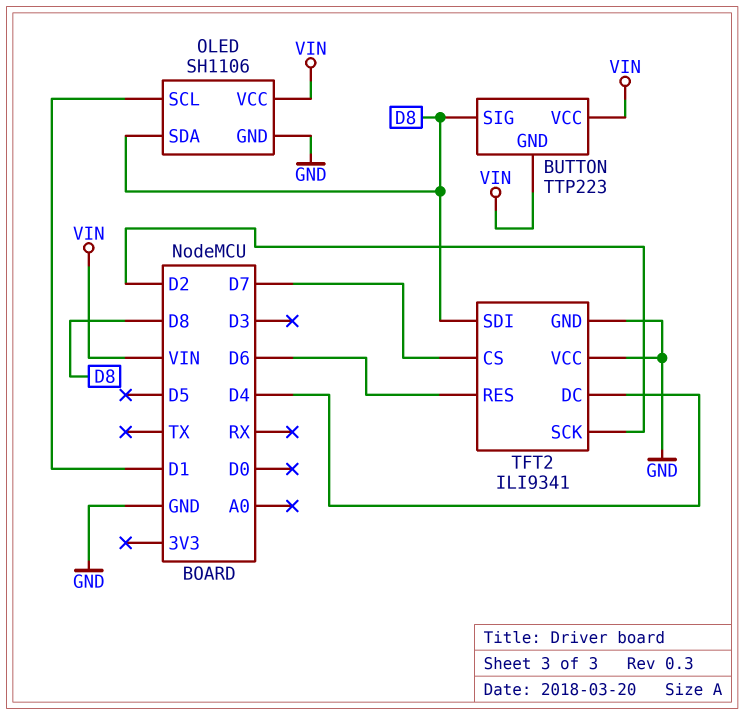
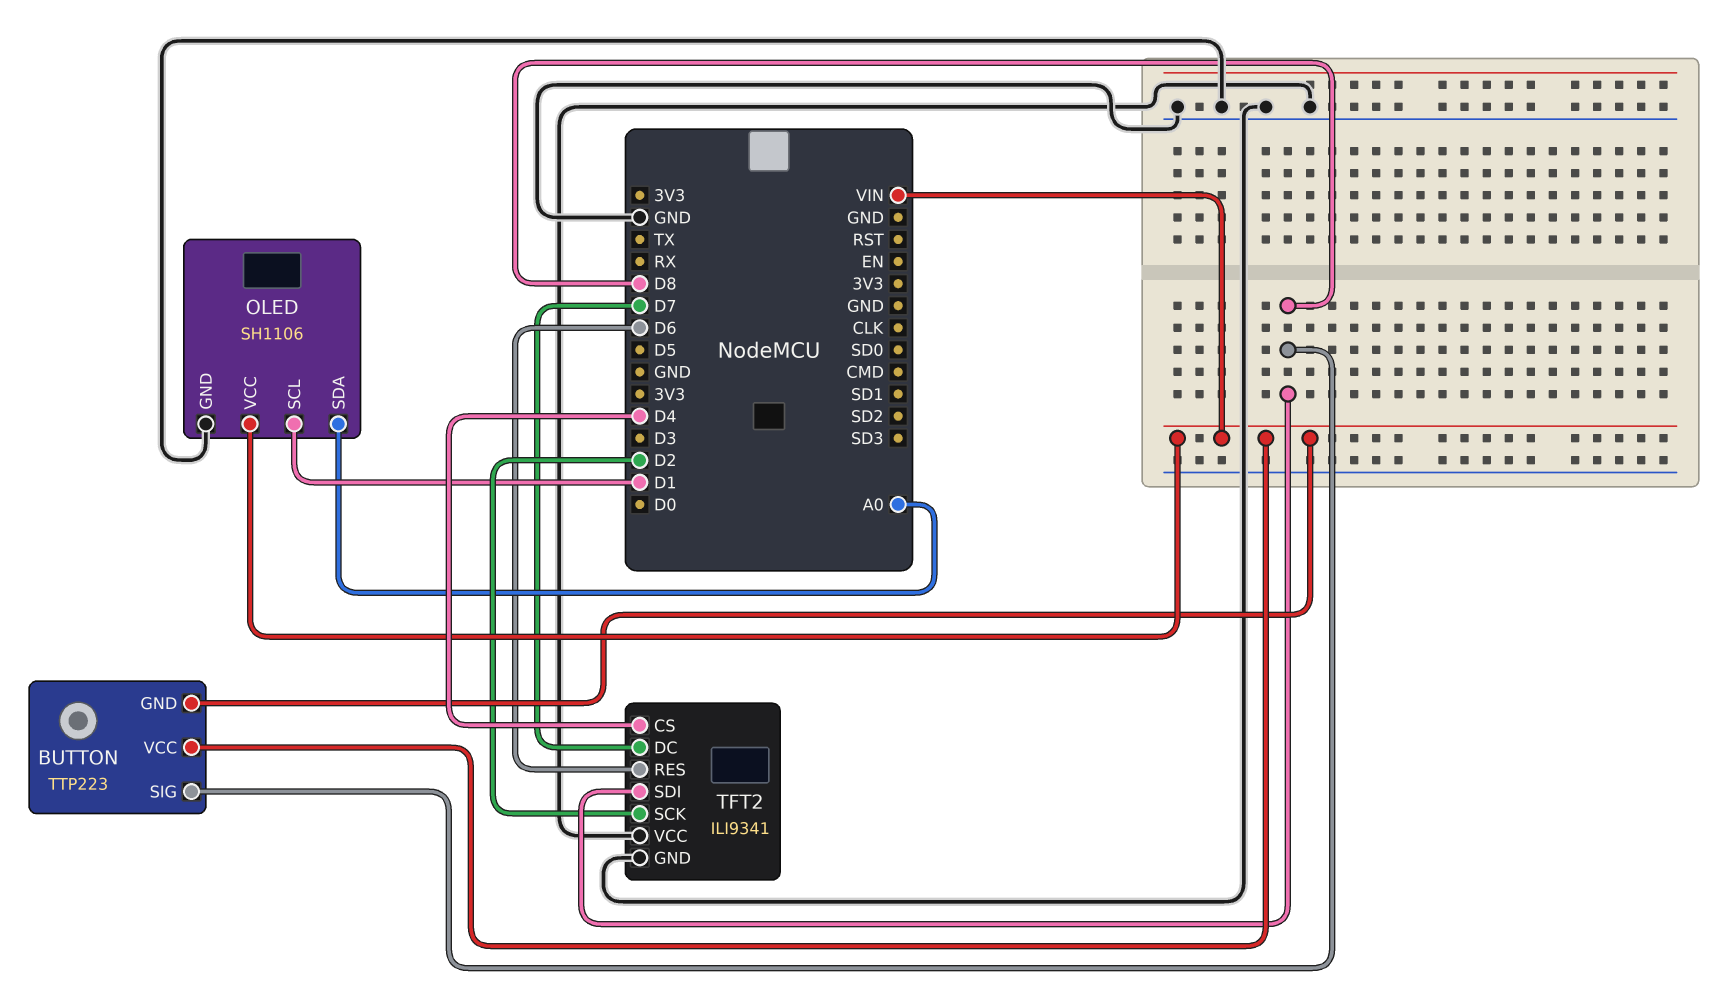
OLED pin SDA: D8 -> A0
TFT2 pin CS: D7 -> D4
TFT2 pin DC: D4 -> D7

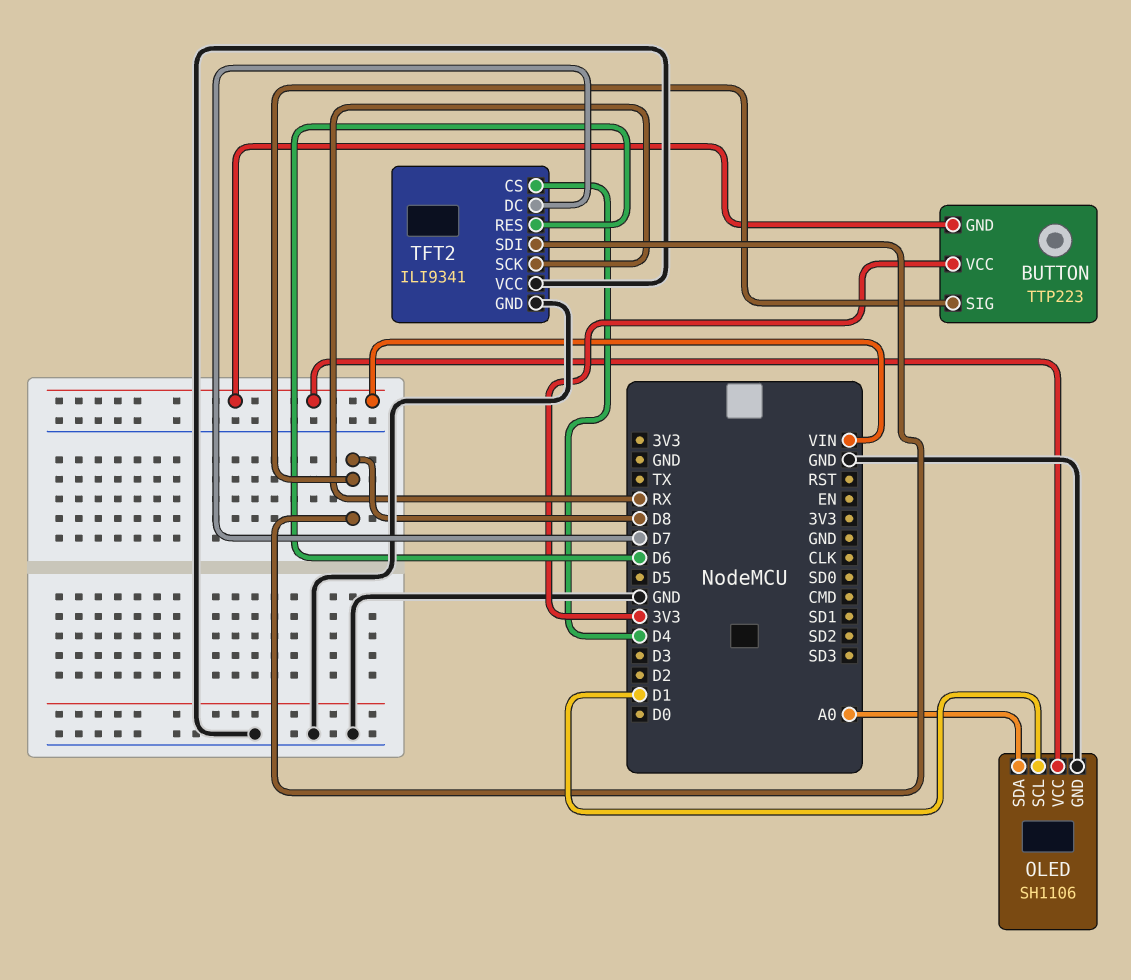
BUTTON pin VCC: VIN -> 3V3
TFT2 pin SCK: D2 -> RX

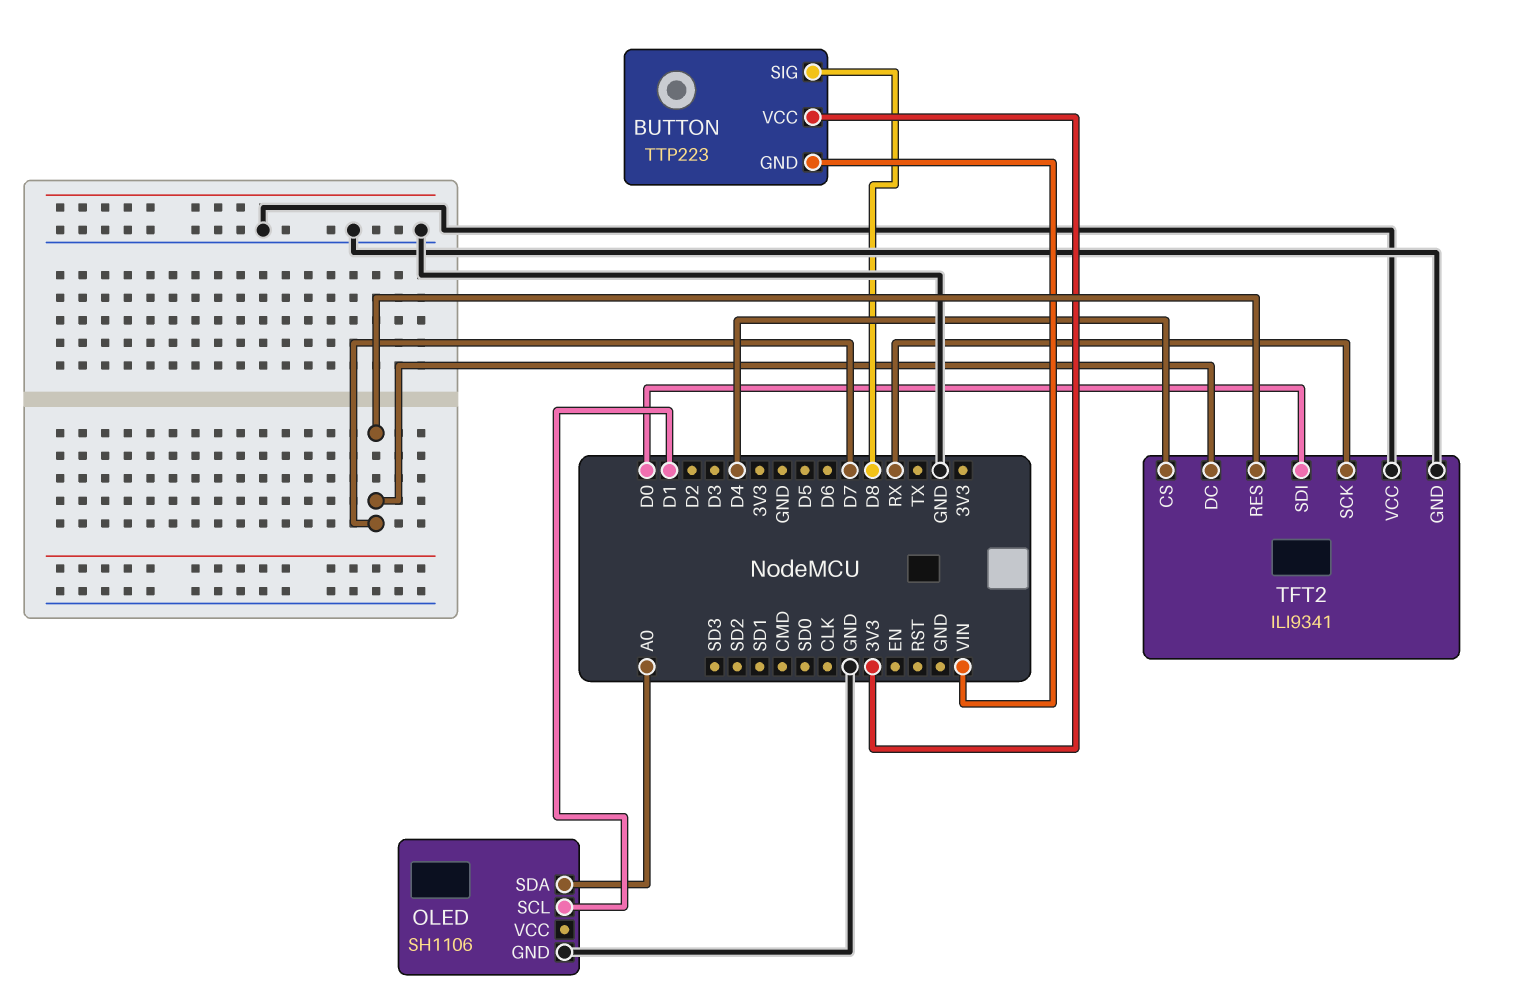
OLED pin VCC: VIN -> none
TFT2 pin RES: D6 -> D7
TFT2 pin SDI: D8 -> D0

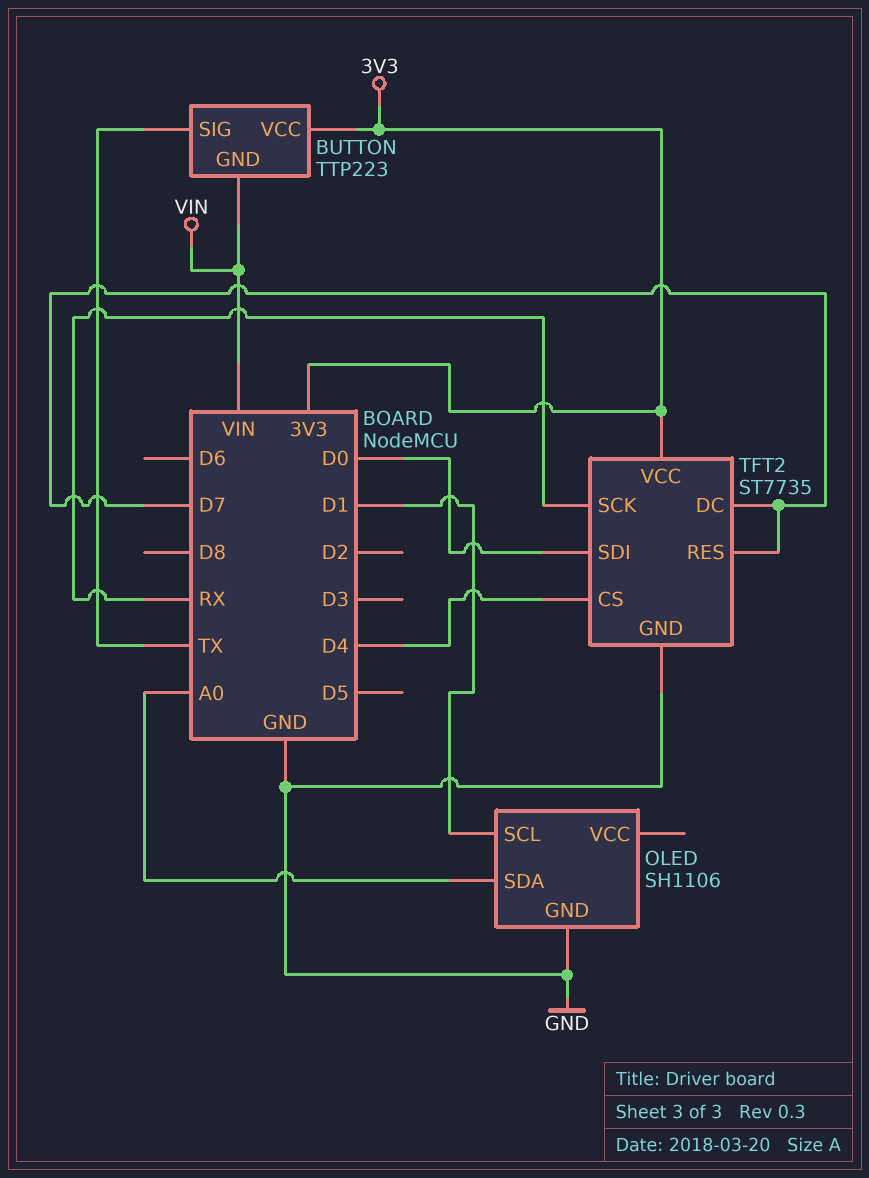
BUTTON pin SIG: D8 -> TX
TFT2: ILI9341 -> ST7735
TFT2 pin VCC: GND -> 3V3

